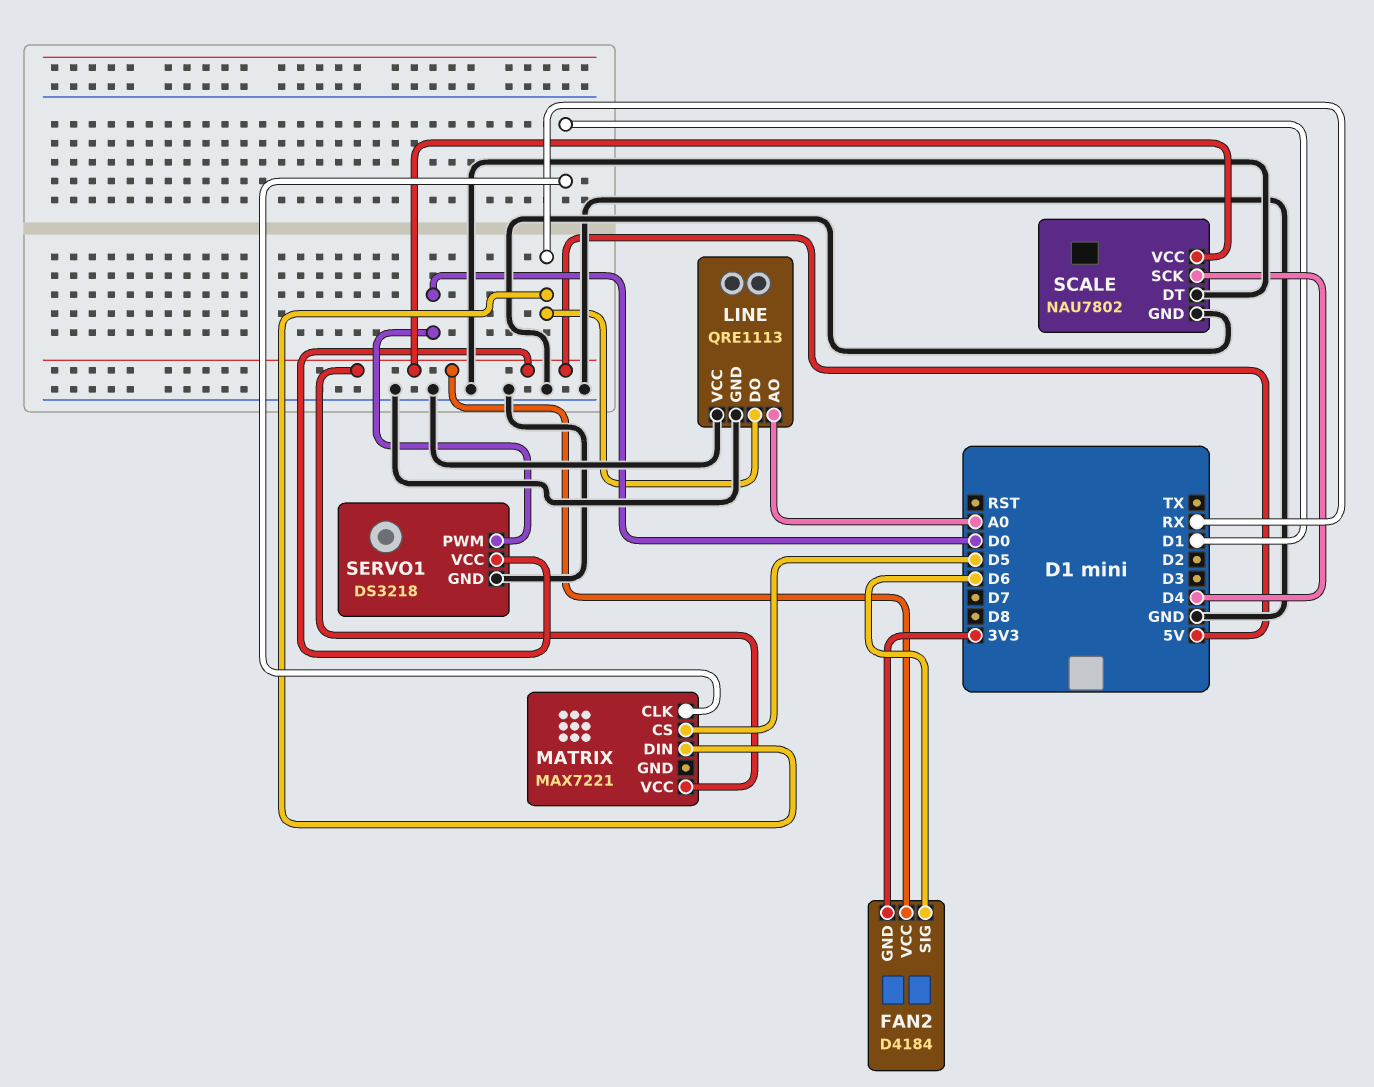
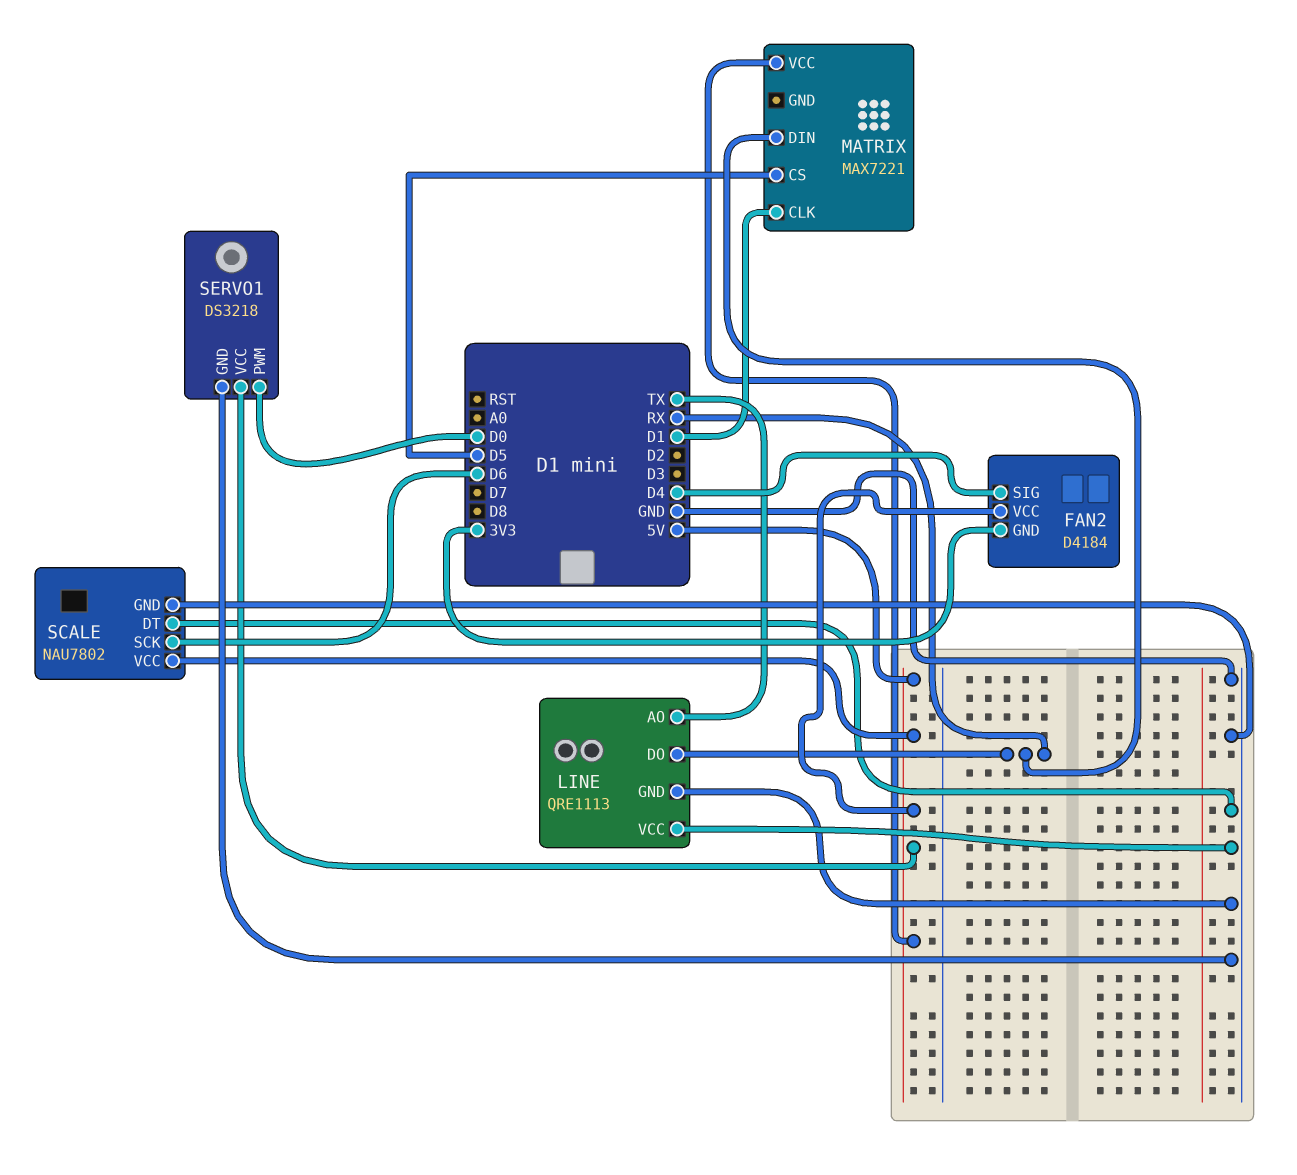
FAN2 pin SIG: D6 -> D4
LINE pin AO: A0 -> TX
SCALE pin SCK: D4 -> D6

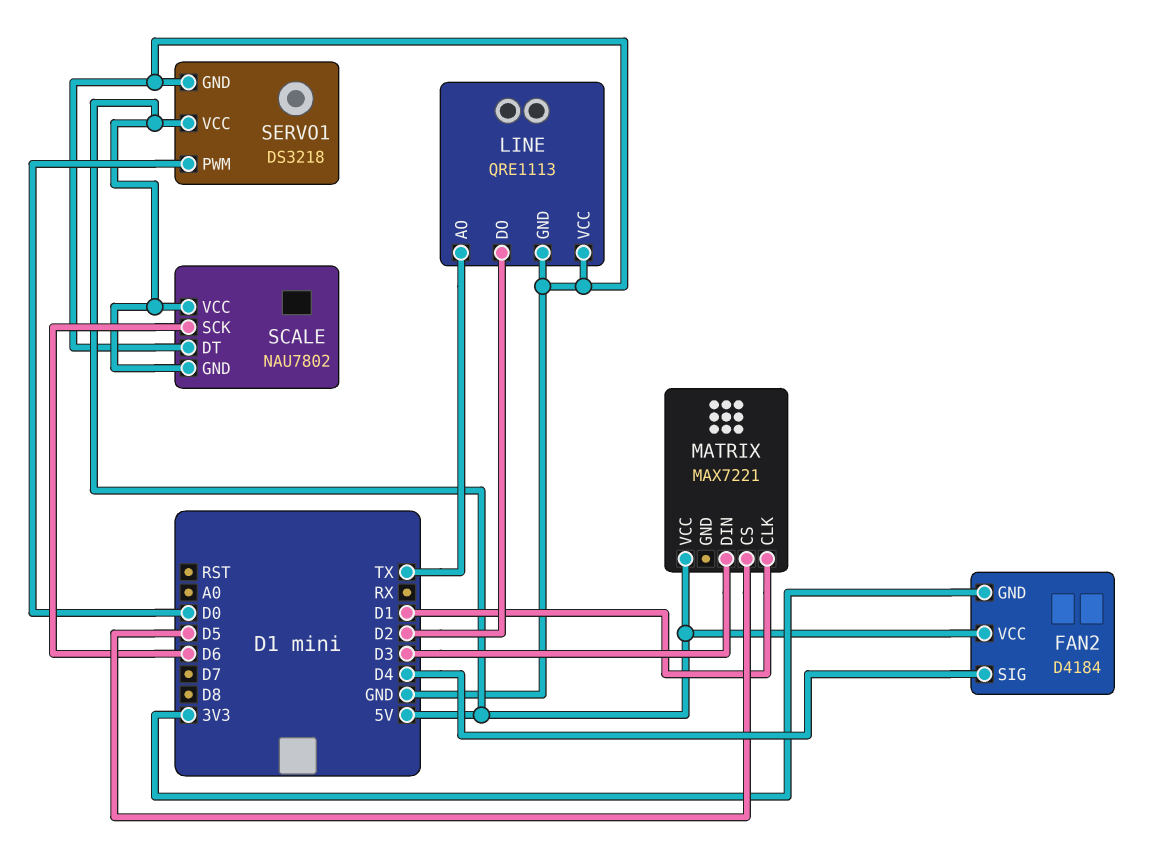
LINE pin DO: RX -> D2
MATRIX pin DIN: RX -> D3
SCALE pin GND: GND -> 5V

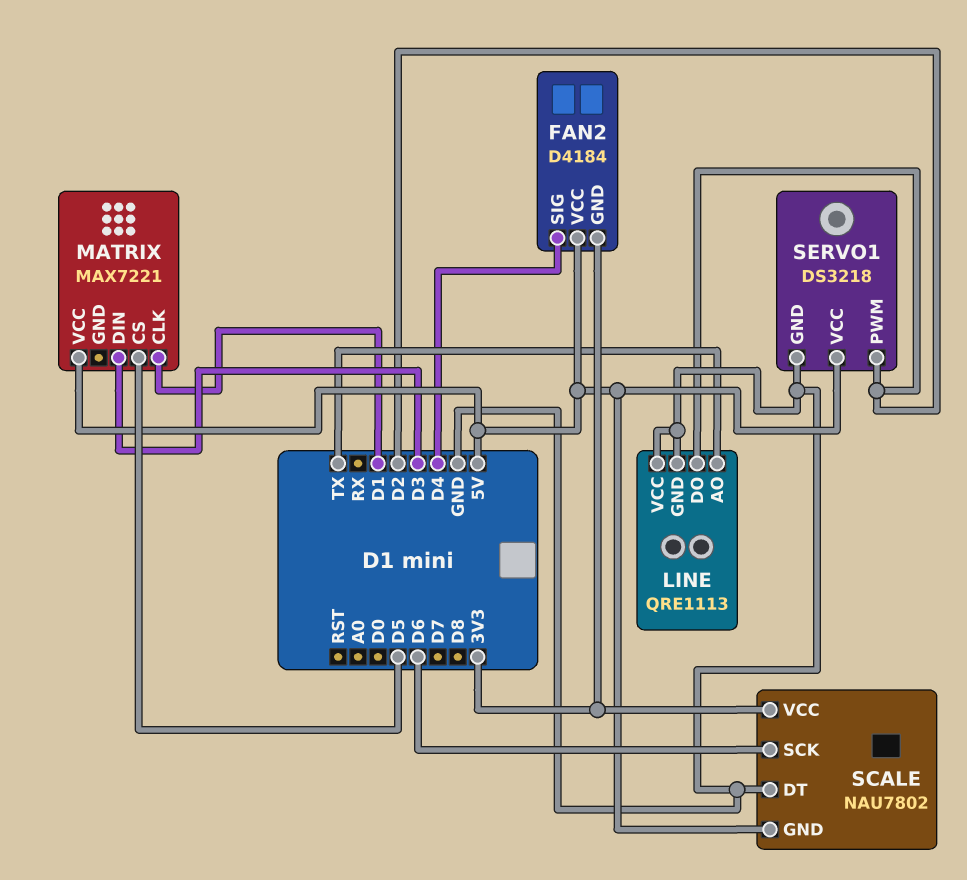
SCALE pin VCC: 5V -> 3V3
SERVO1 pin PWM: D0 -> D2

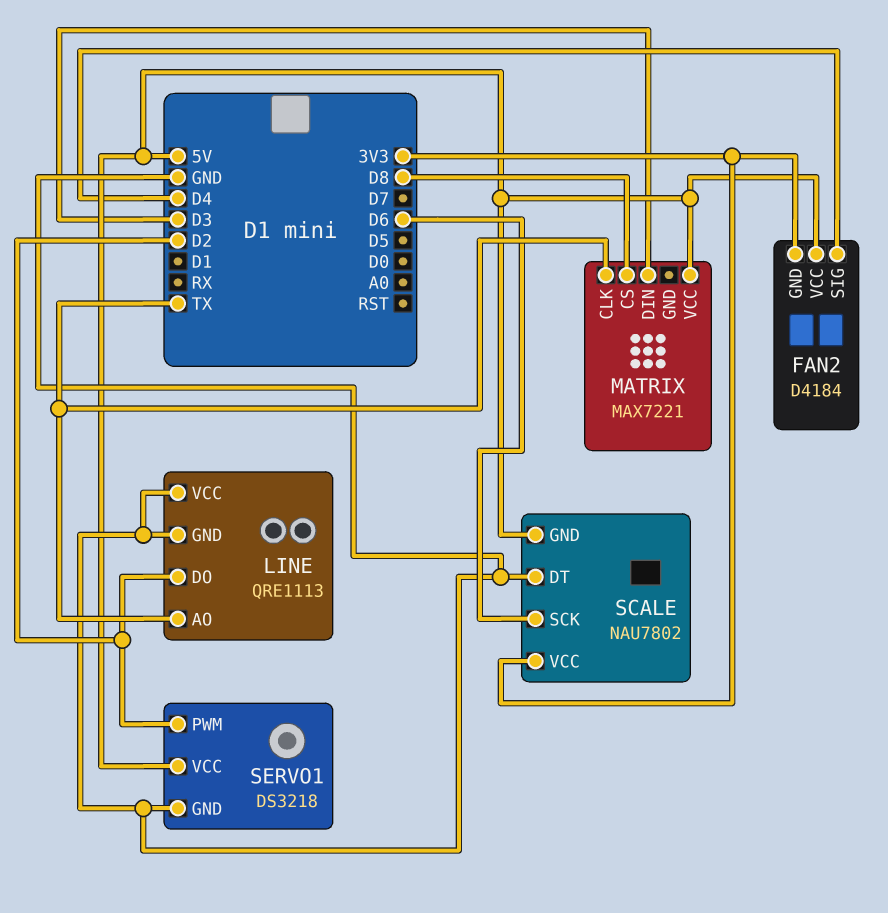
MATRIX pin CLK: D1 -> TX
MATRIX pin CS: D5 -> D8

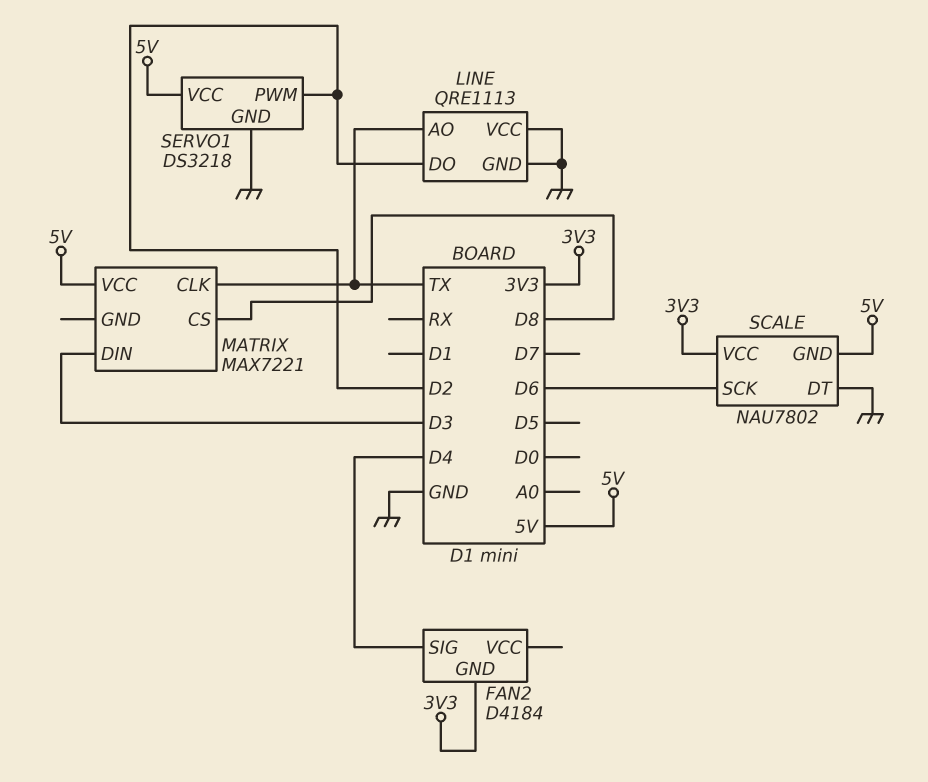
FAN2 pin VCC: 5V -> none

